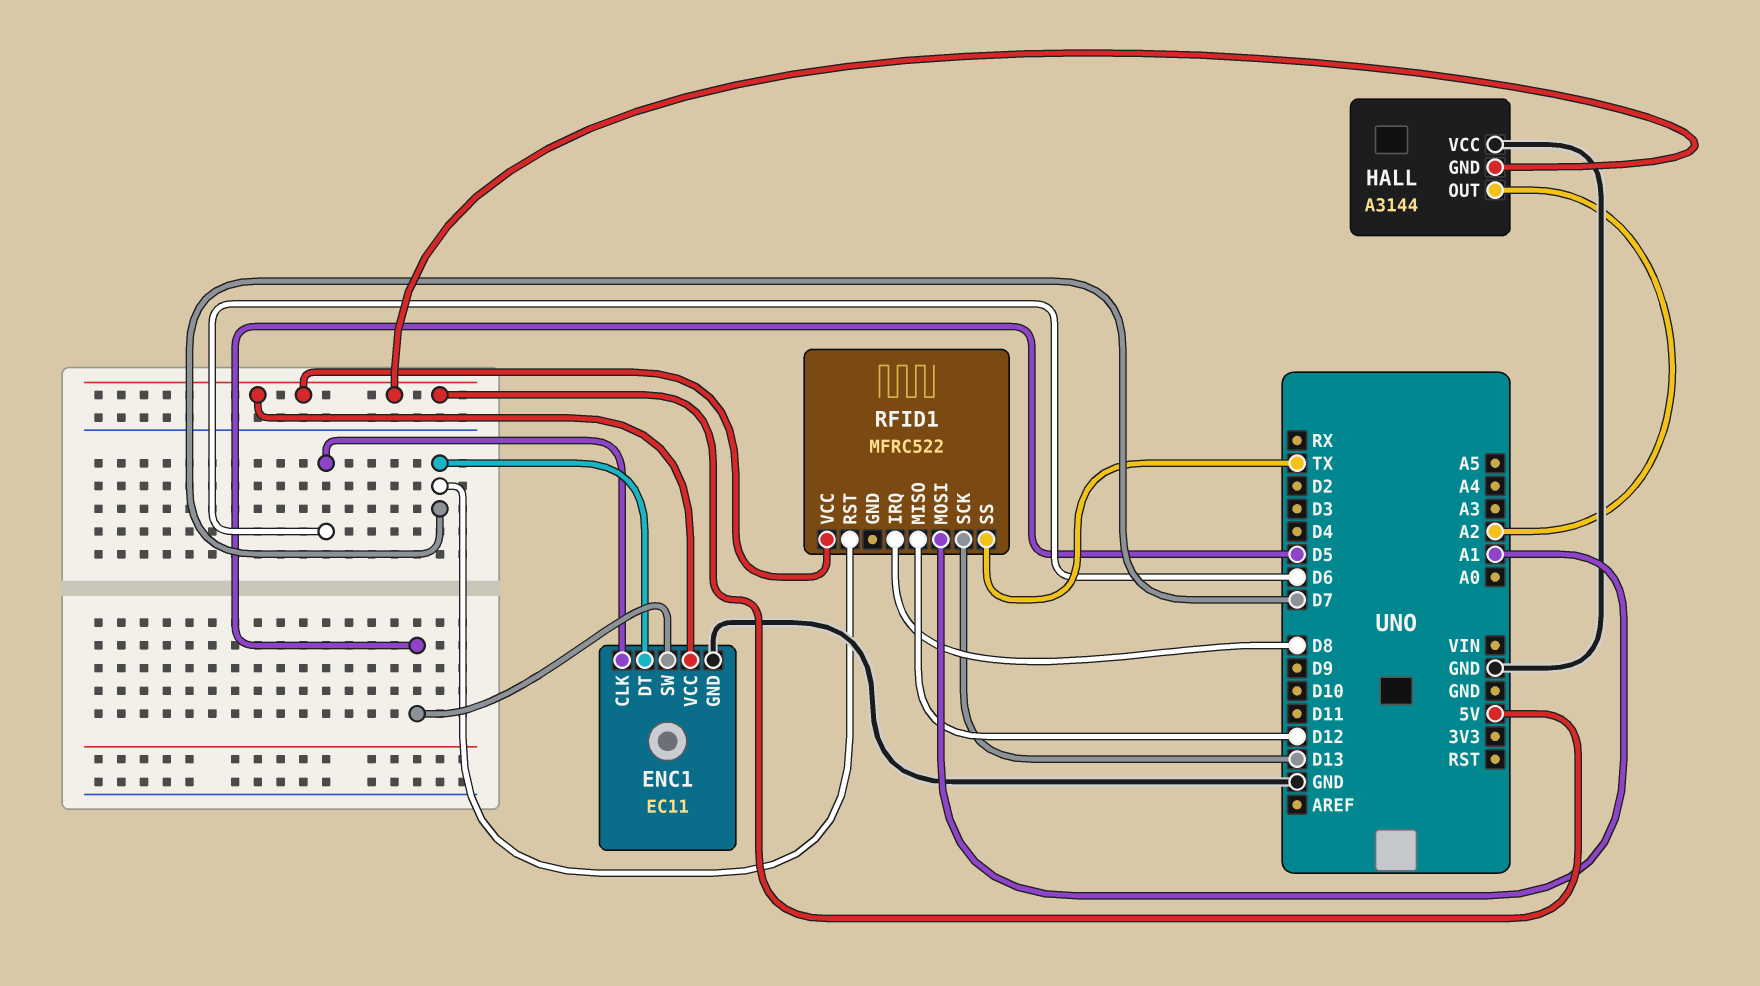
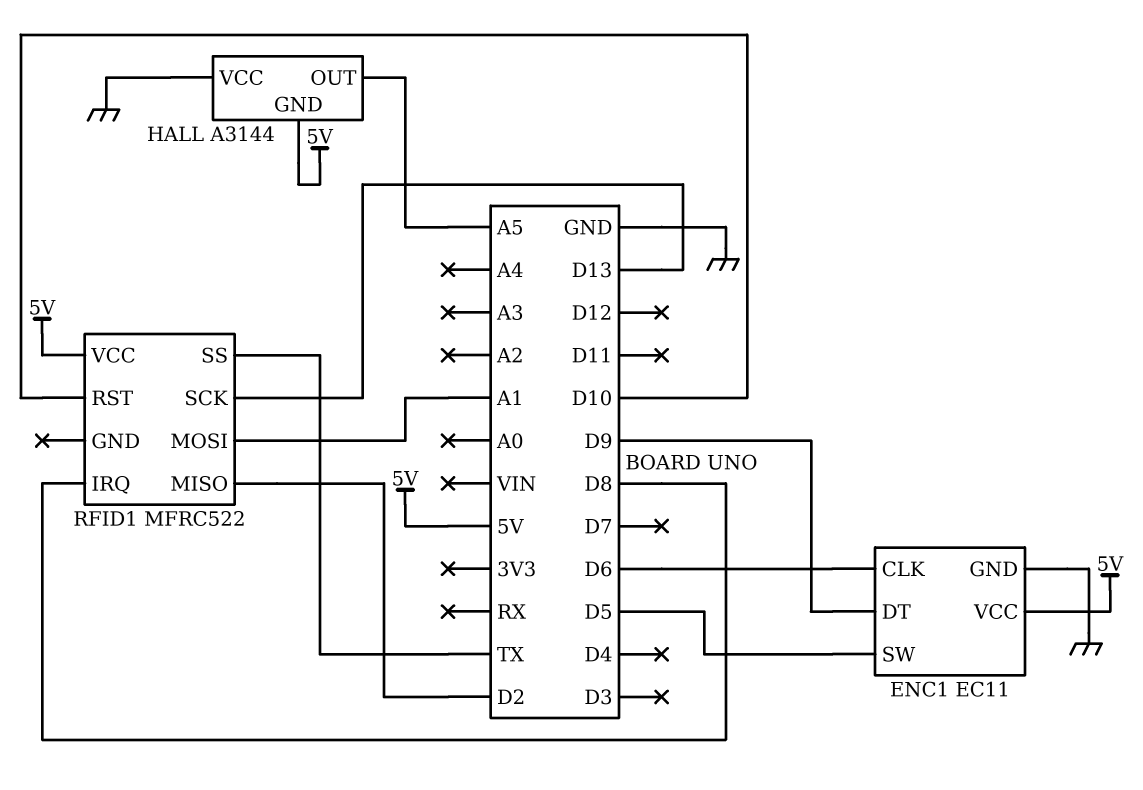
ENC1 pin DT: D7 -> D9
HALL pin OUT: A2 -> A5
RFID1 pin MISO: D12 -> D2
RFID1 pin RST: D7 -> D10

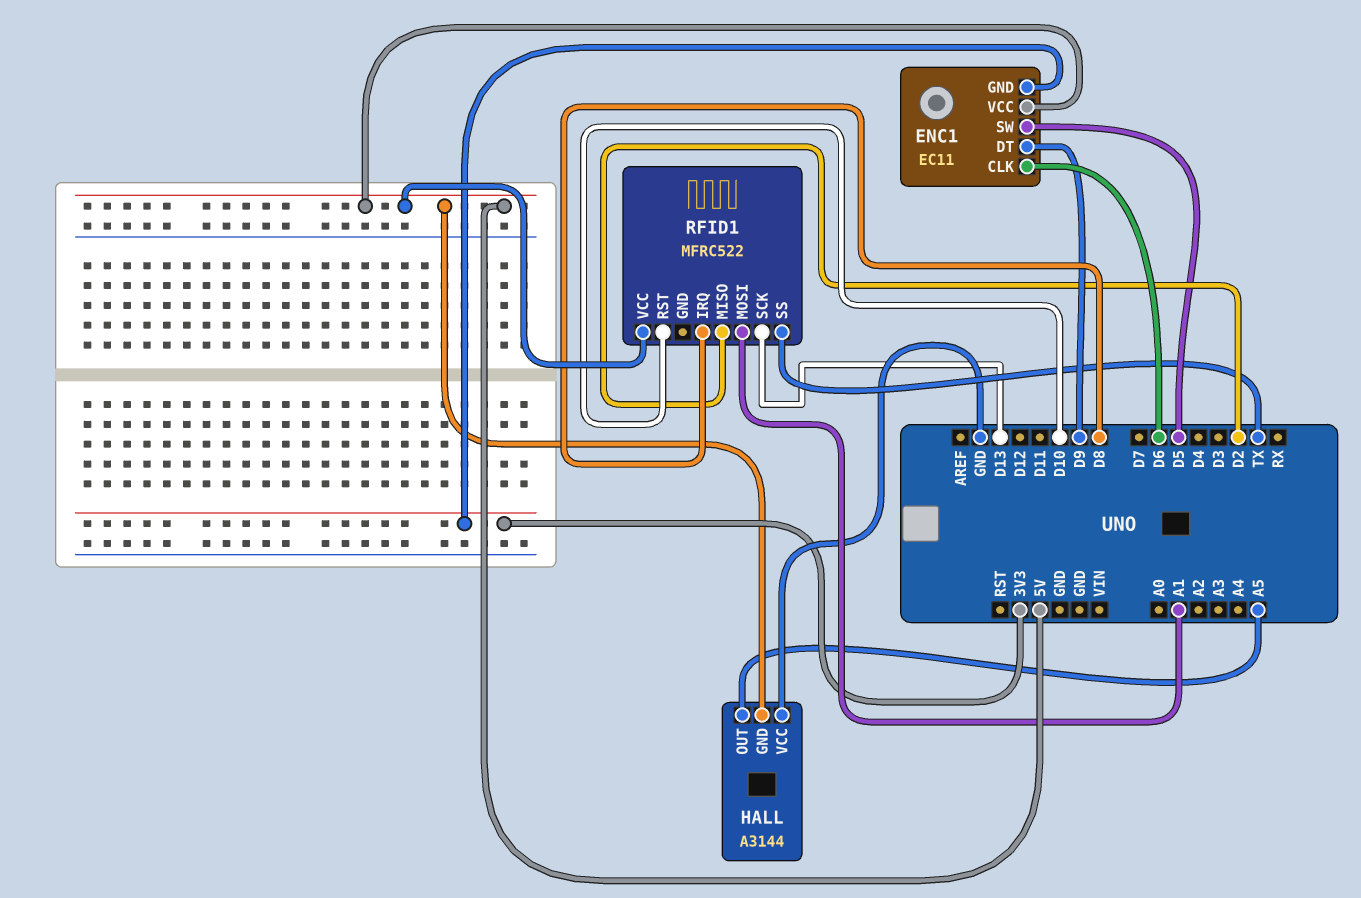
ENC1 pin GND: GND -> 3V3

